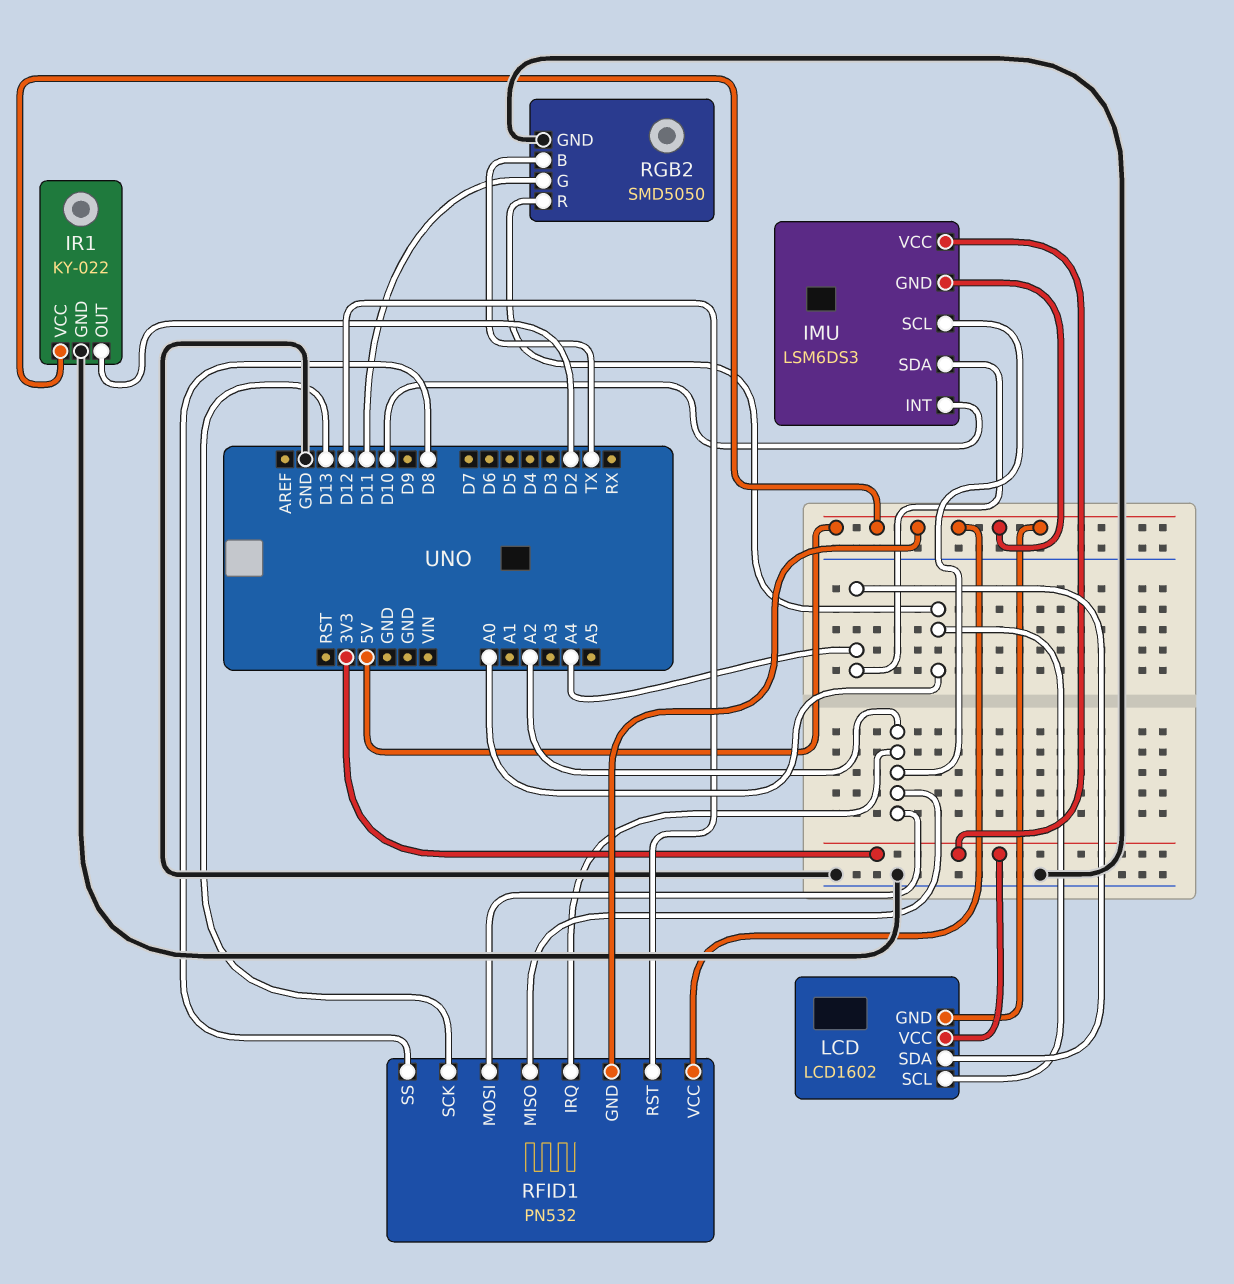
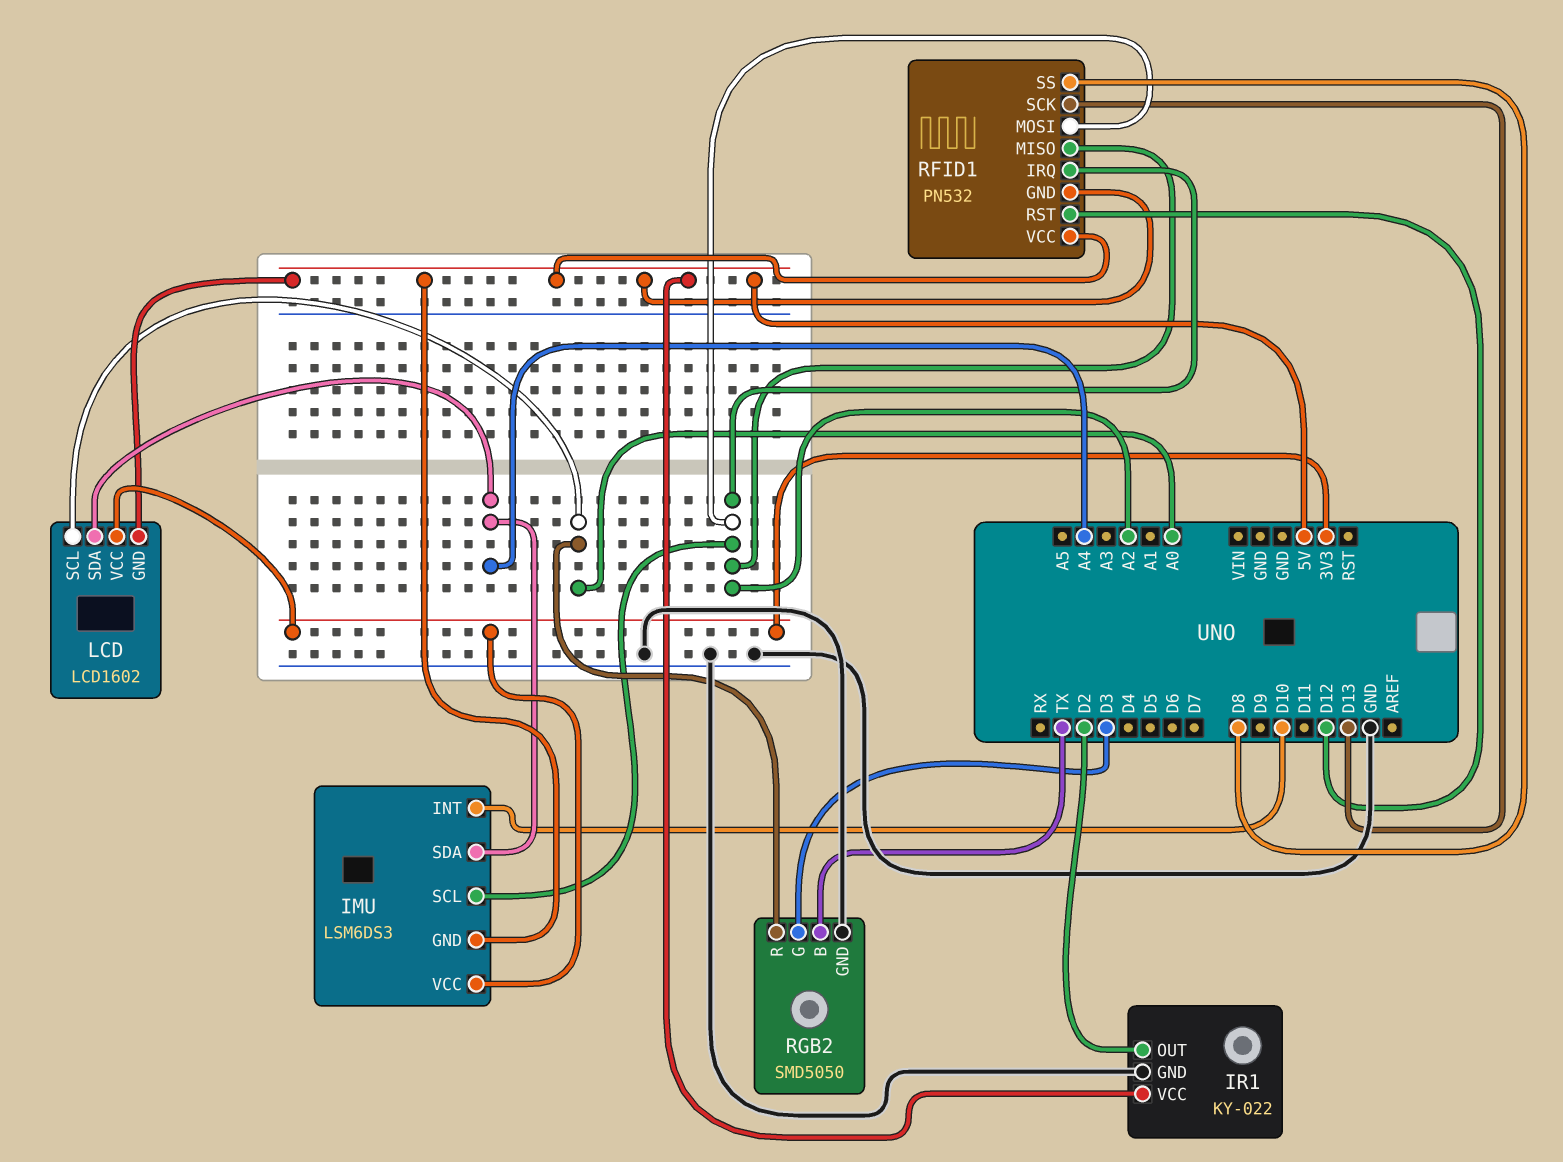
RGB2 pin G: D11 -> D3

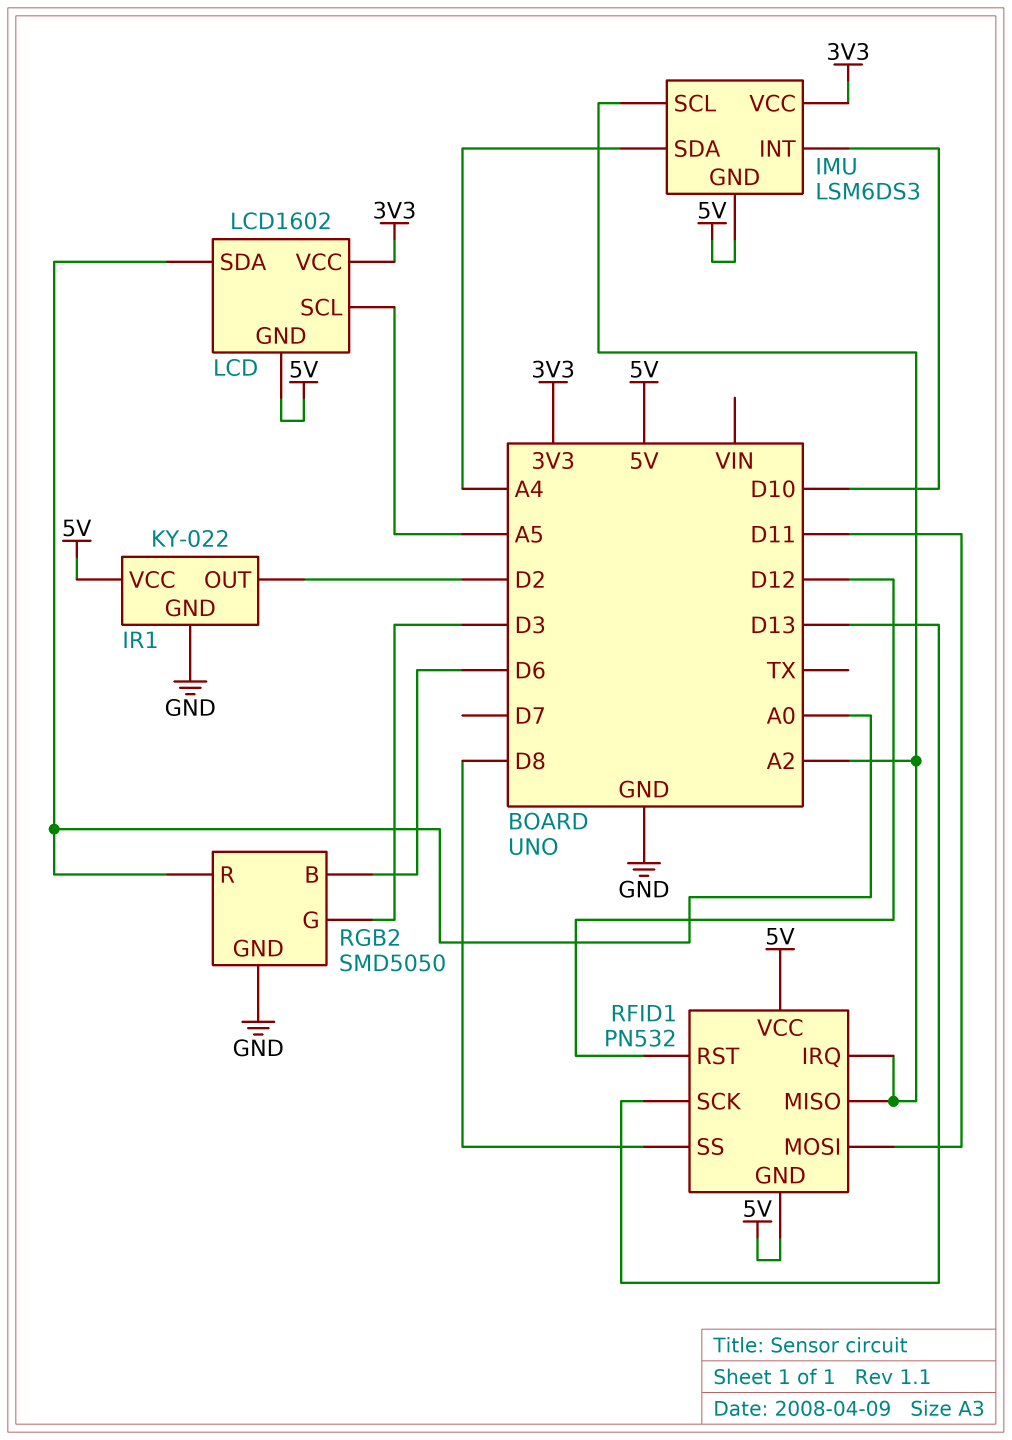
LCD pin SCL: A0 -> A5
LCD pin SDA: A4 -> A0
RFID1 pin MOSI: A2 -> D11
RGB2 pin B: TX -> D6

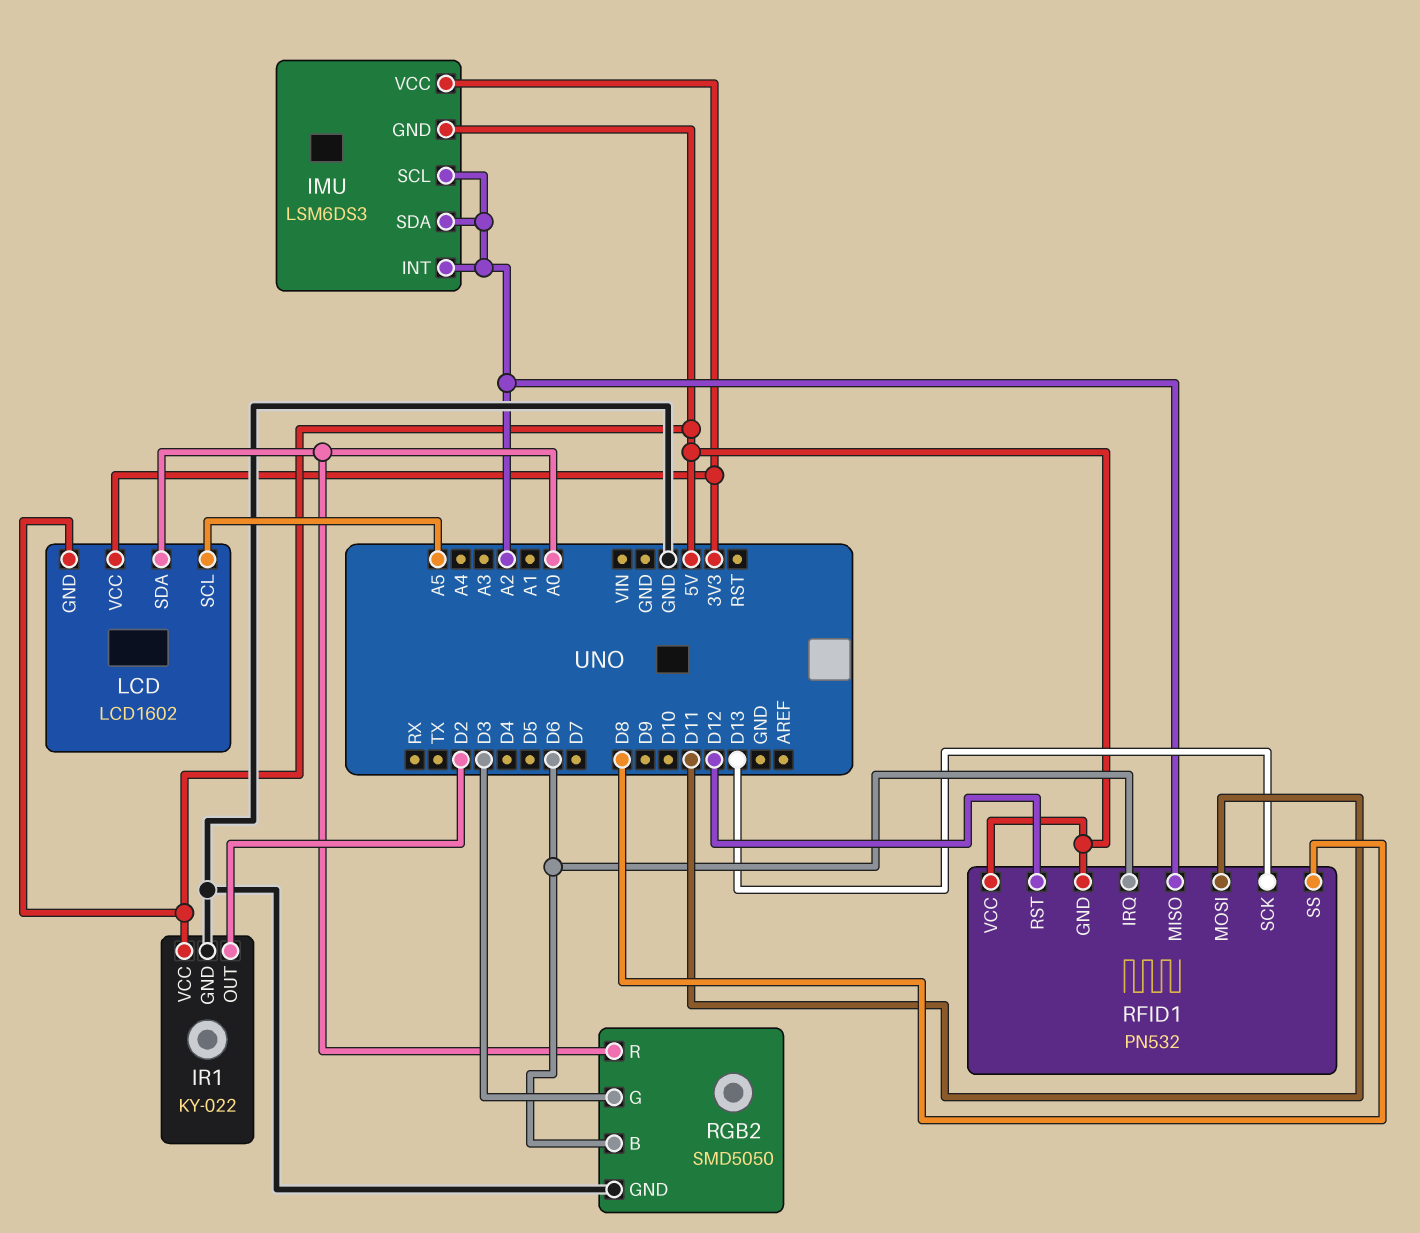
IMU pin INT: D10 -> A2
IMU pin SDA: A4 -> A2
RFID1 pin IRQ: A2 -> D6

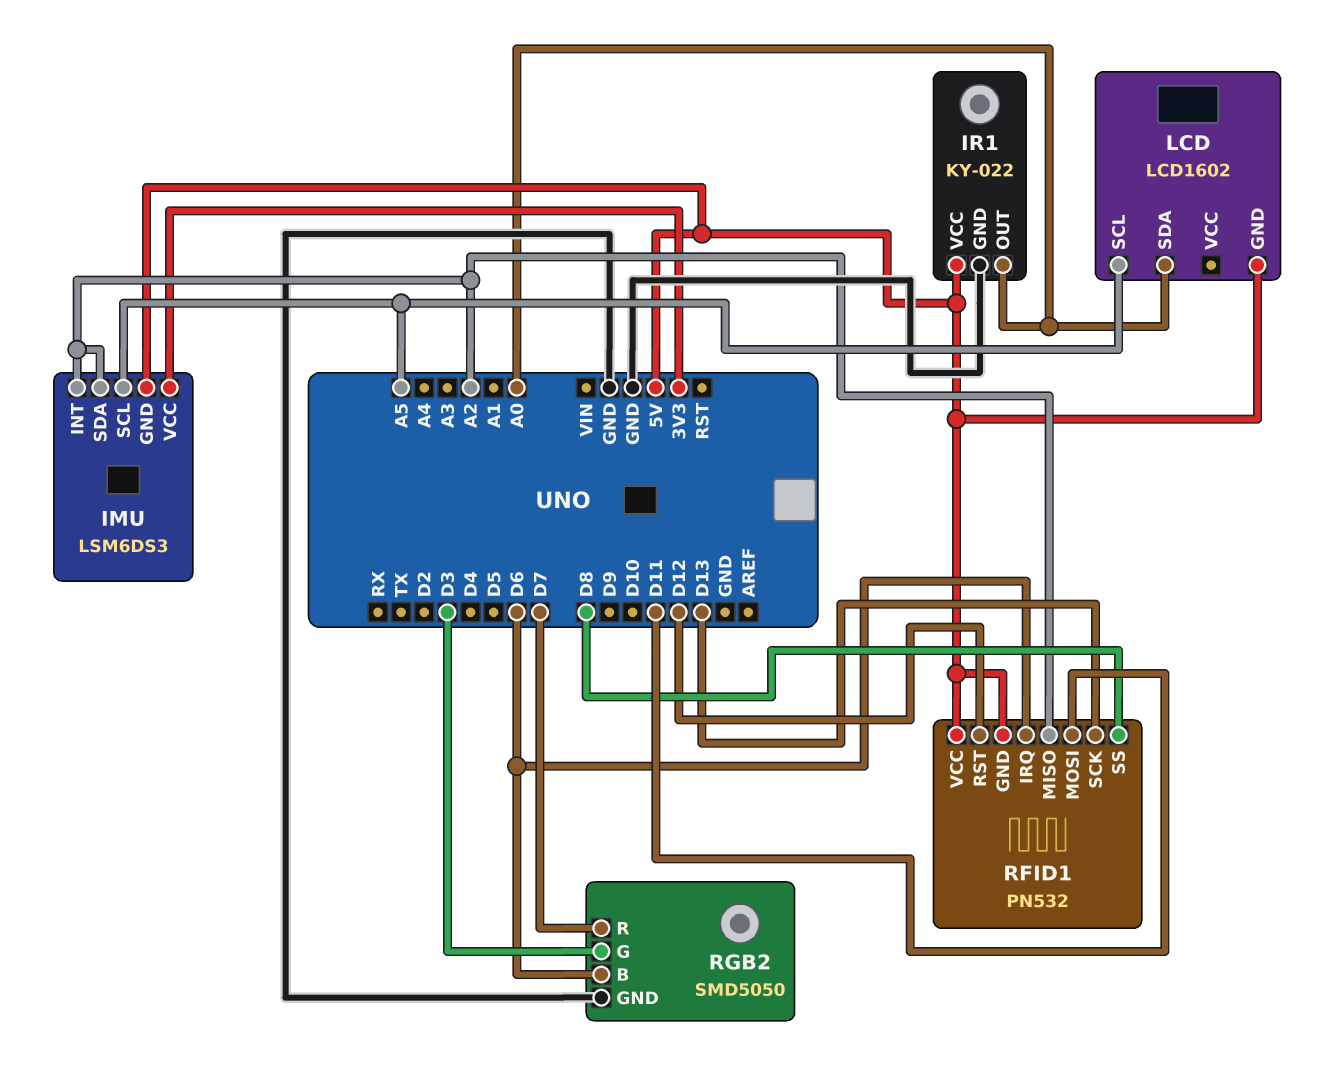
IMU pin SCL: A2 -> A5
IR1 pin OUT: D2 -> A0
LCD pin VCC: 3V3 -> none
RGB2 pin R: A0 -> D7

